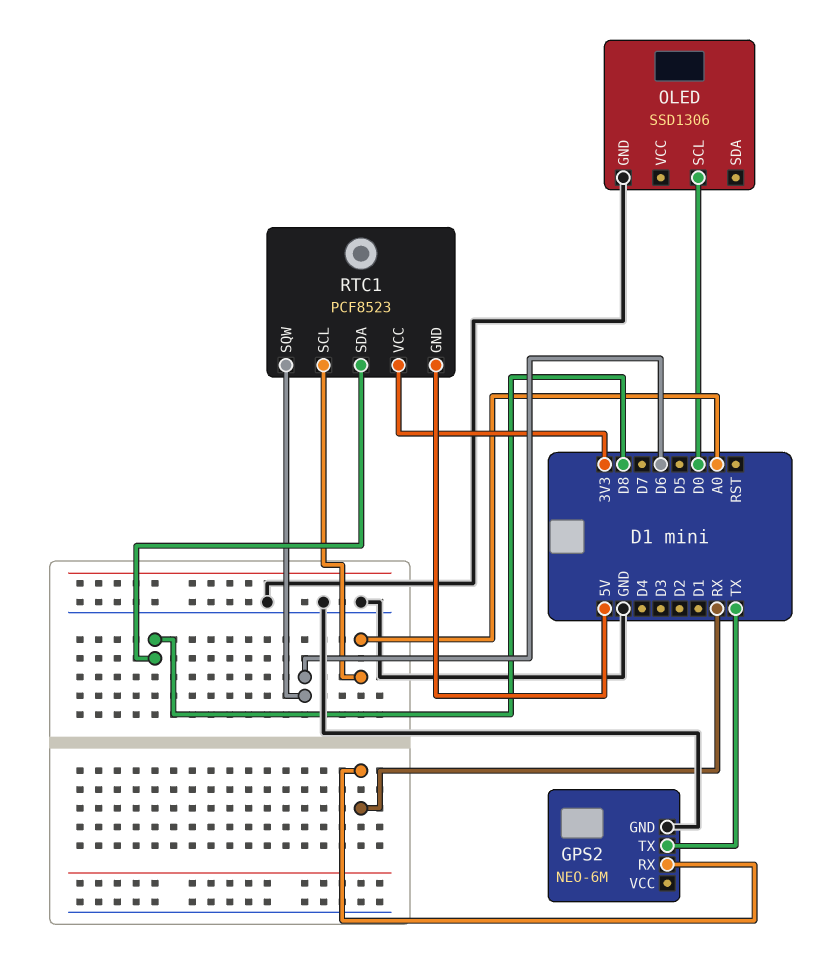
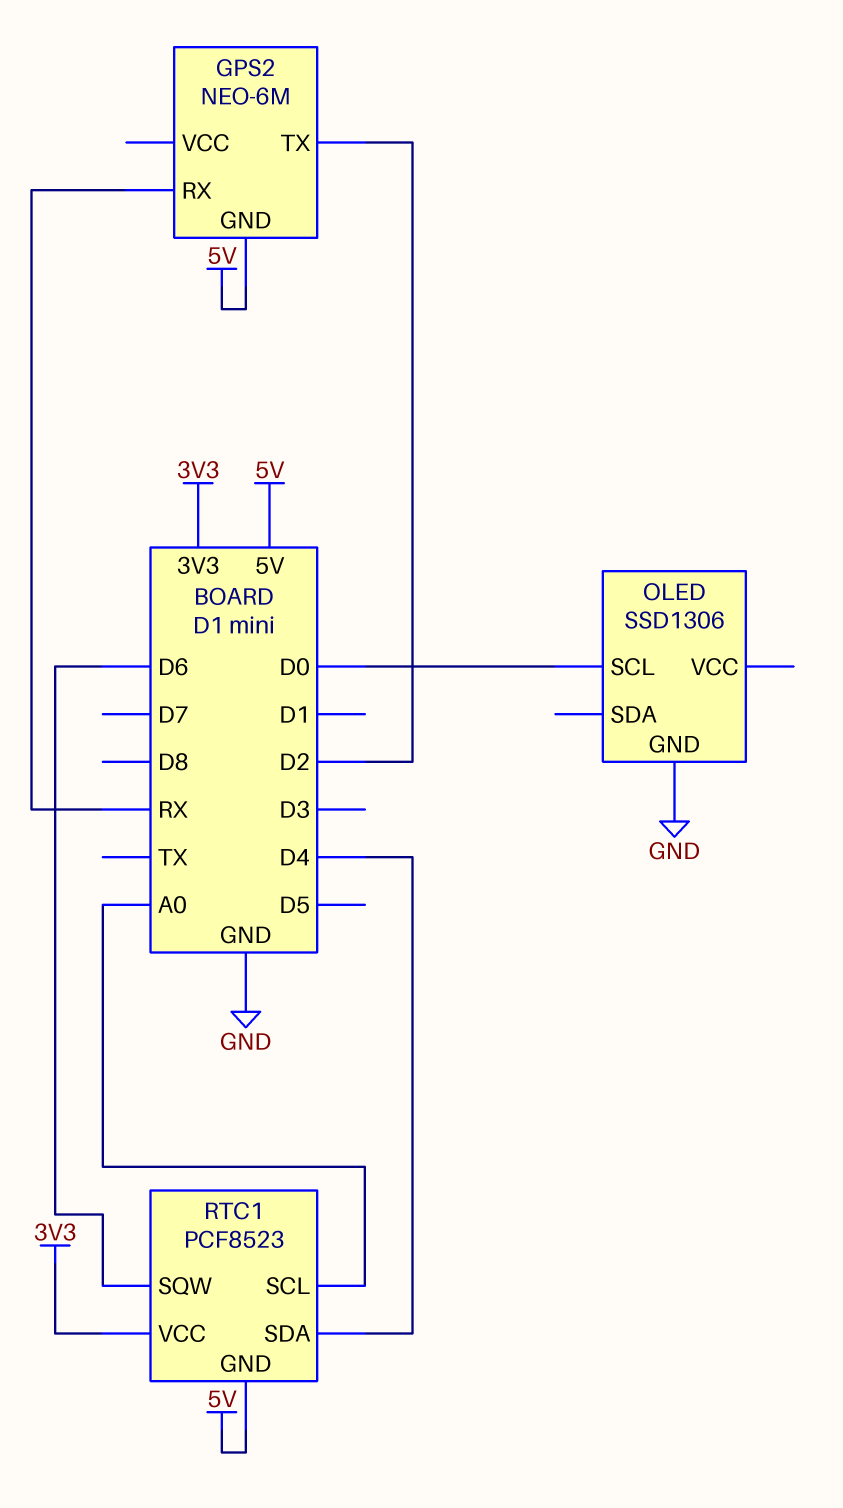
GPS2 pin GND: GND -> 5V
GPS2 pin TX: TX -> D2
RTC1 pin SDA: D8 -> D4

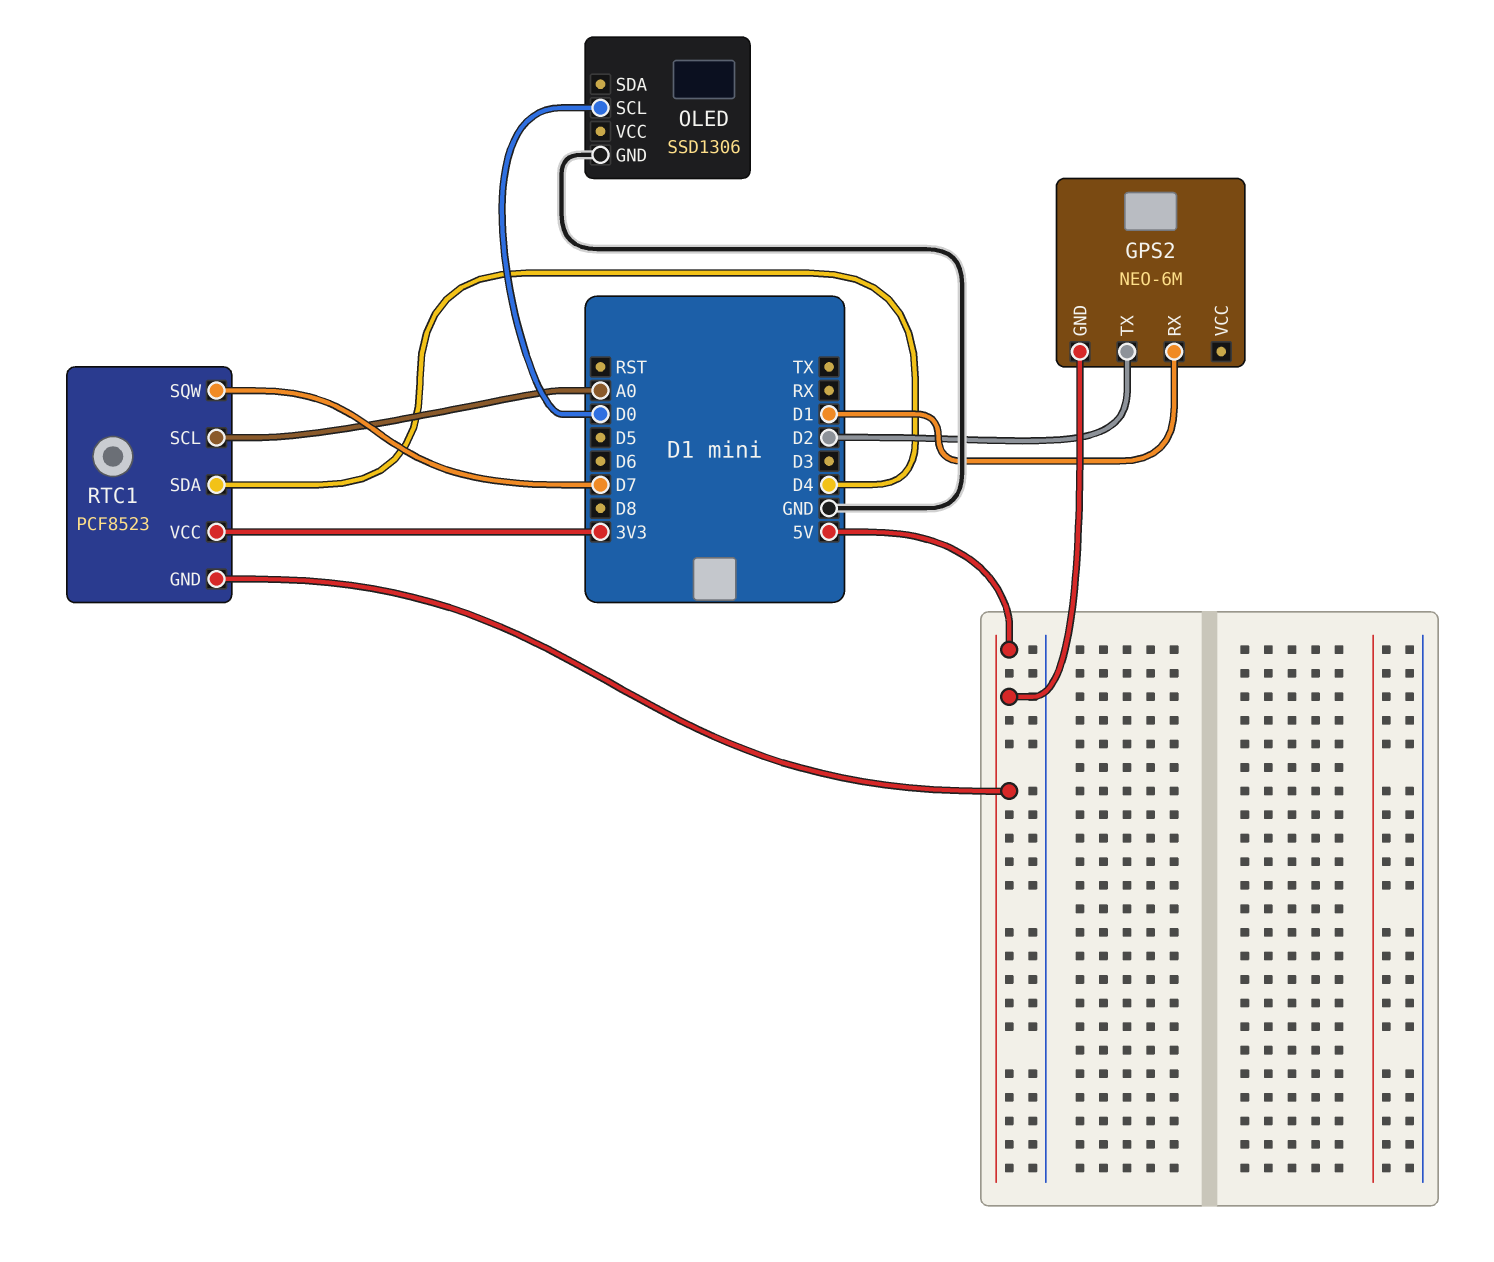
GPS2 pin RX: RX -> D1
RTC1 pin SQW: D6 -> D7

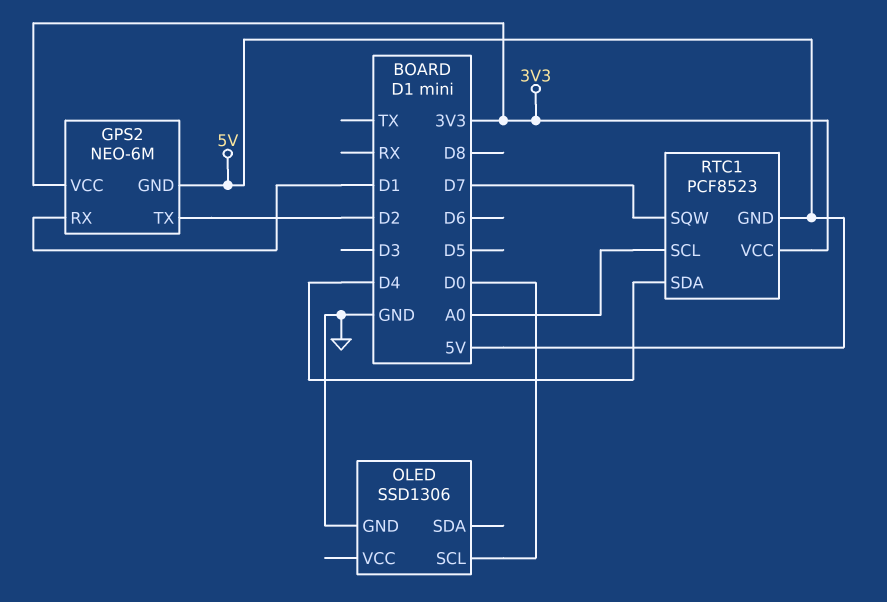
GPS2 pin VCC: none -> 3V3

